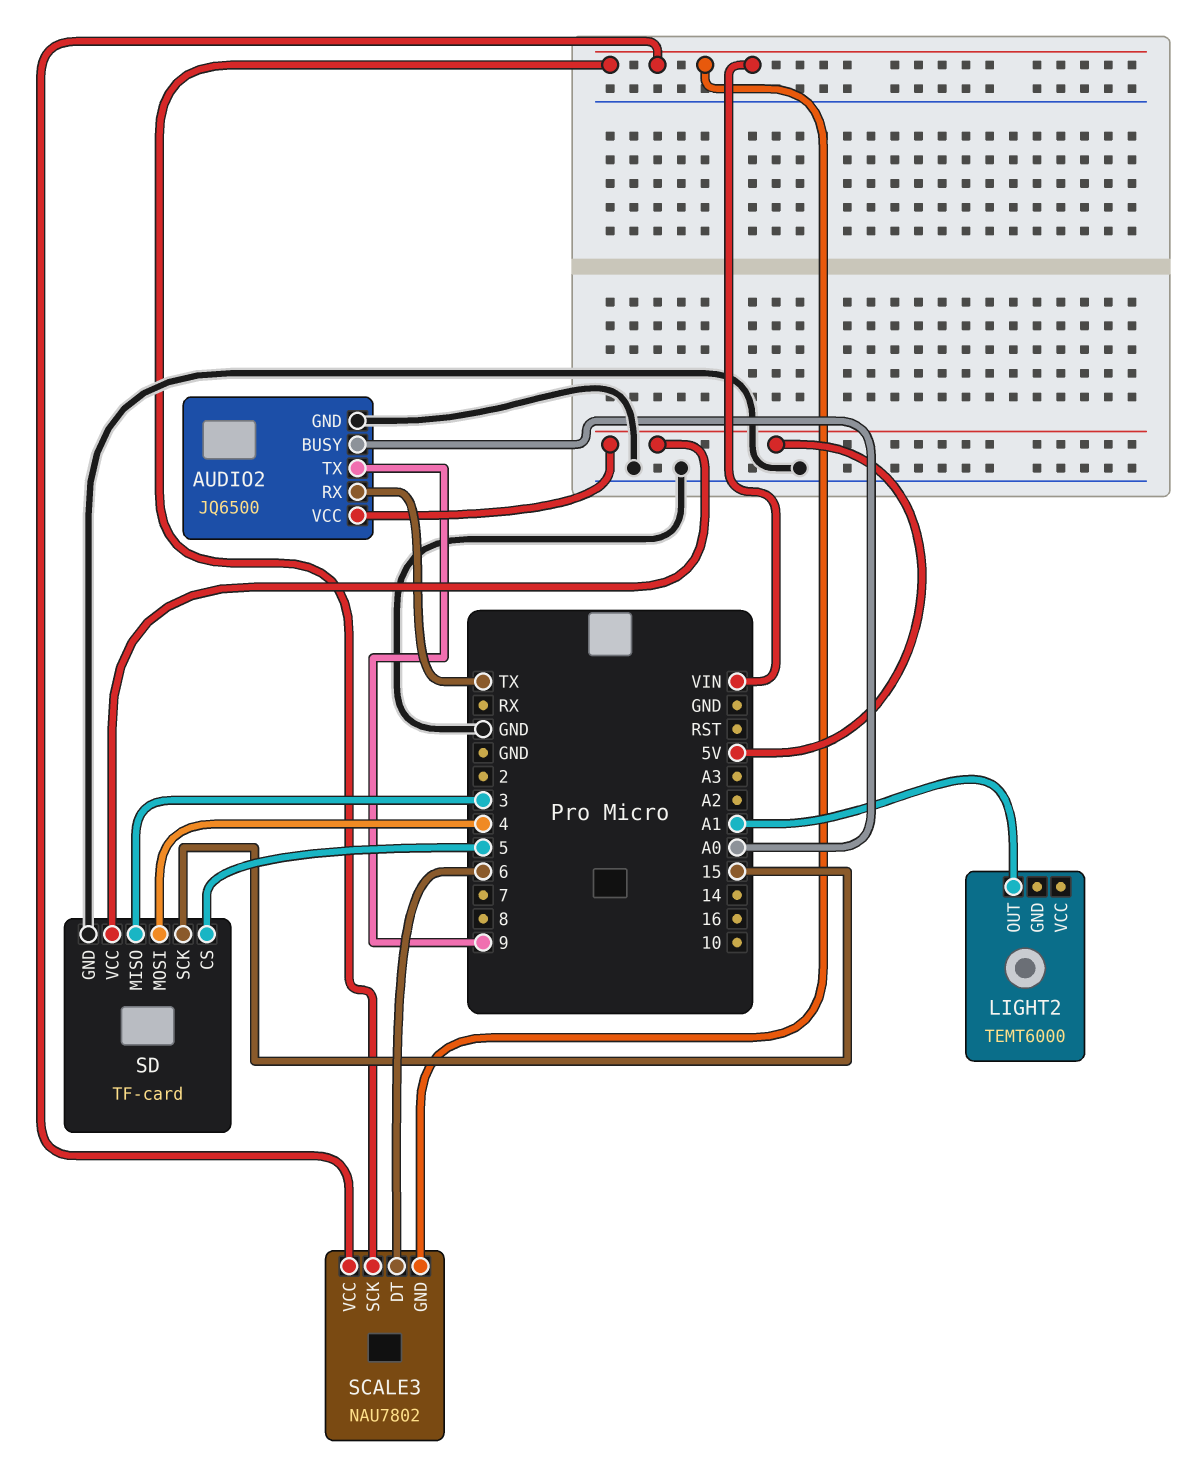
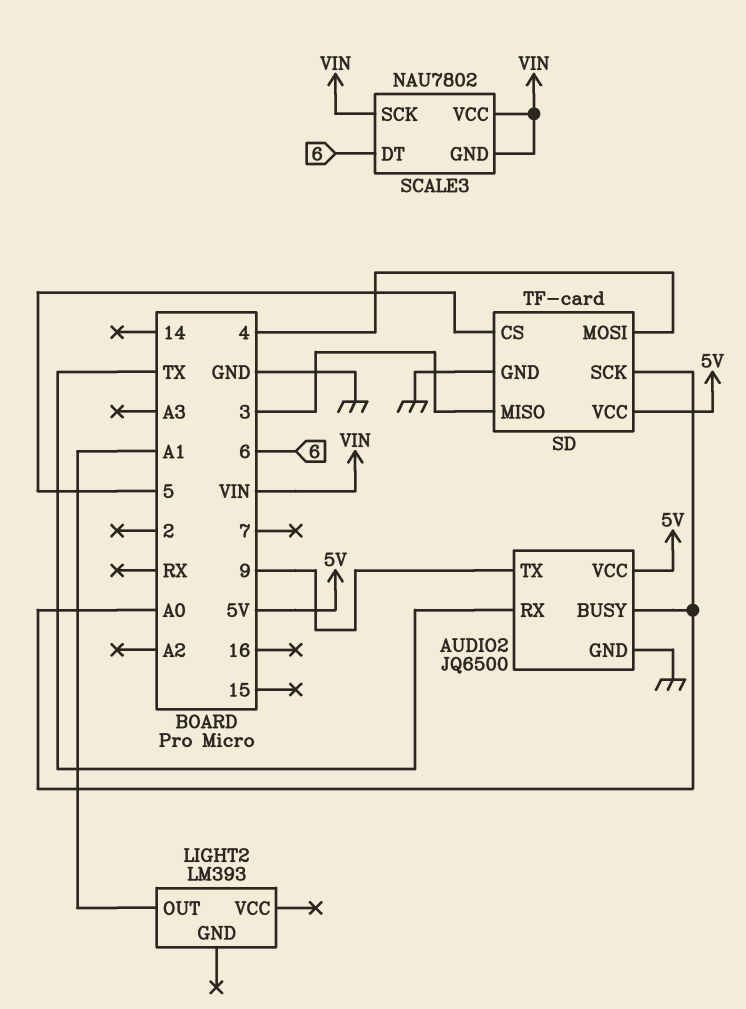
LIGHT2: TEMT6000 -> LM393
SD pin SCK: 15 -> A0

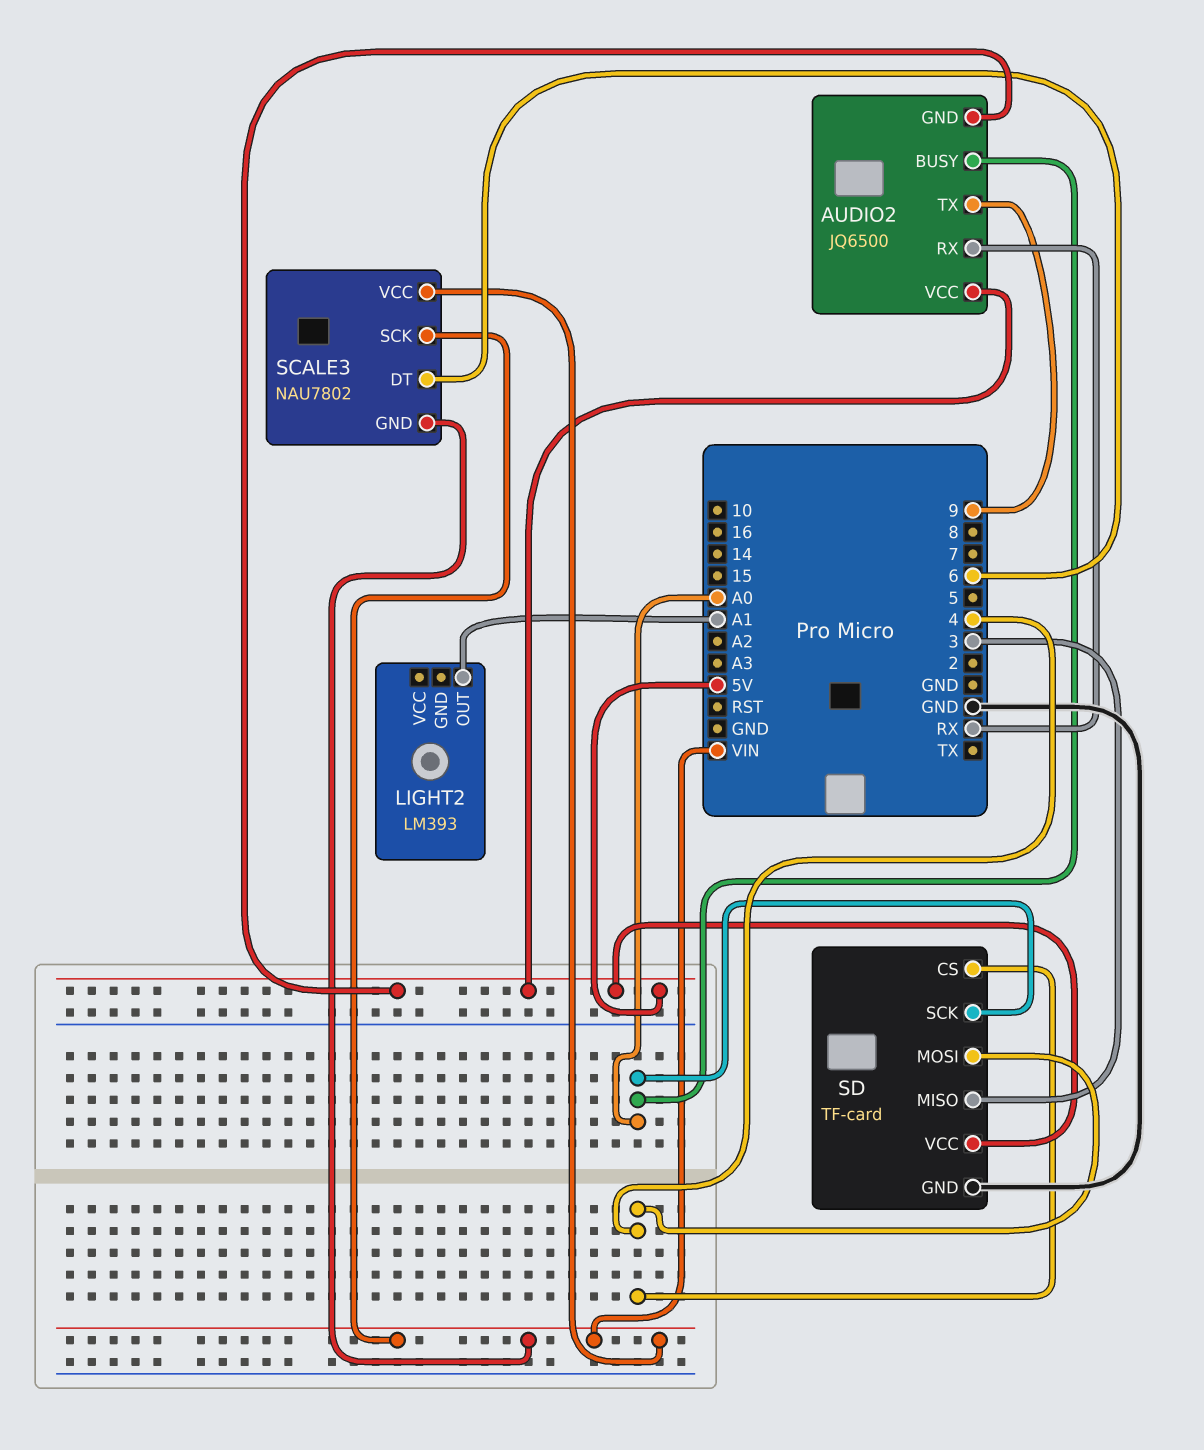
AUDIO2 pin GND: GND -> 5V
AUDIO2 pin RX: TX -> RX
SD pin CS: 5 -> 4

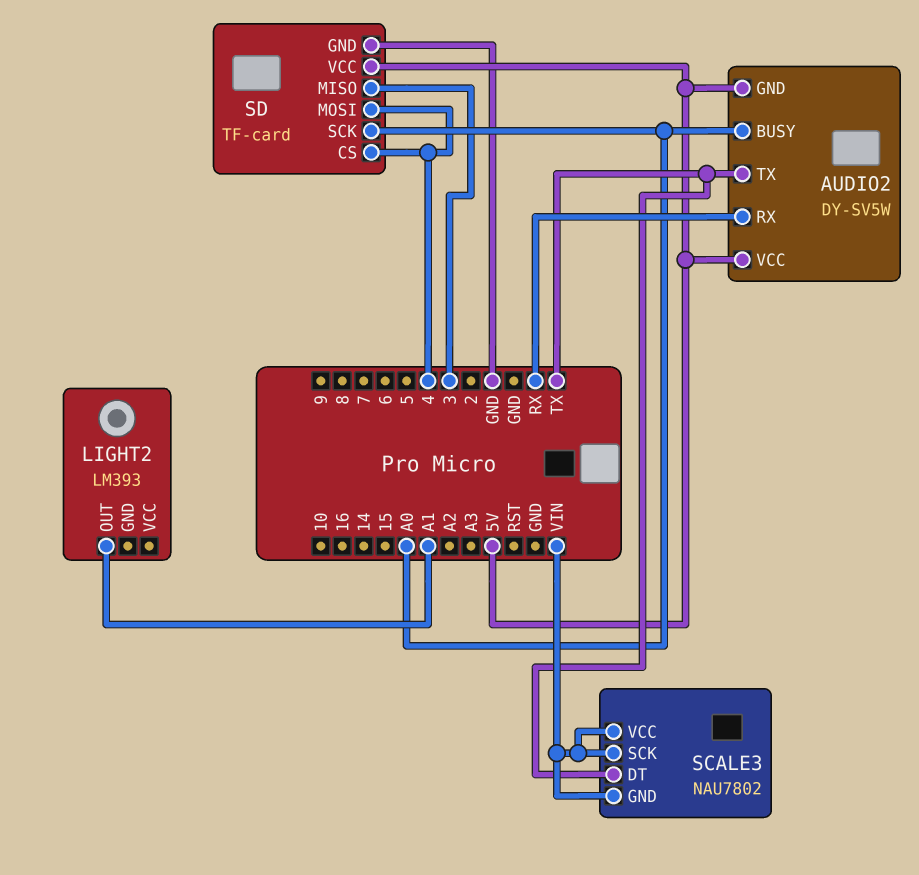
AUDIO2: JQ6500 -> DY-SV5W
AUDIO2 pin TX: 9 -> TX
SCALE3 pin DT: 6 -> TX

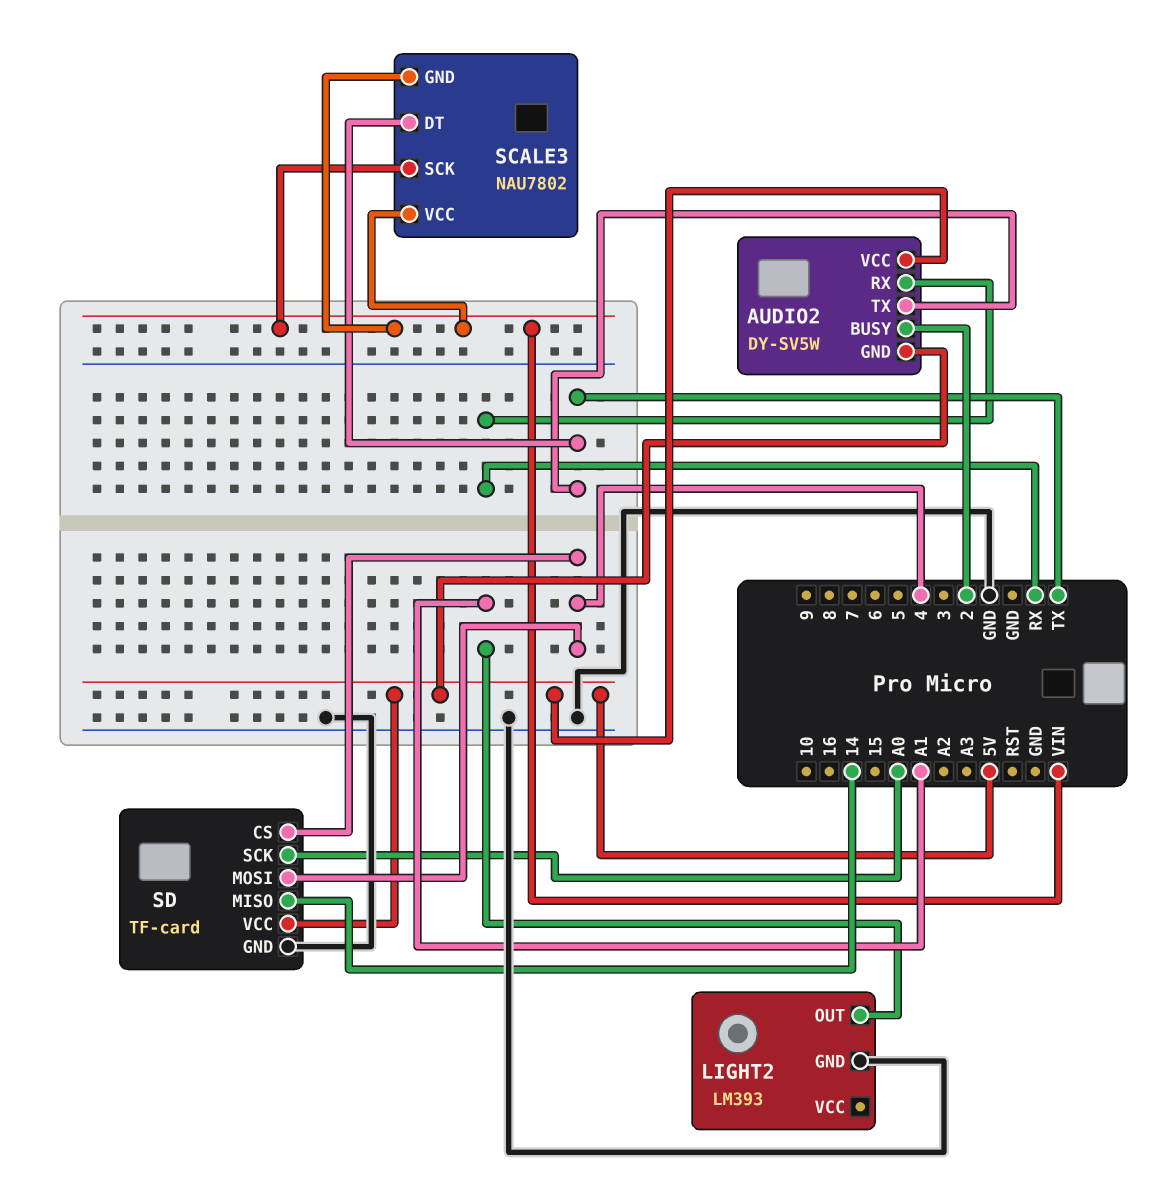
AUDIO2 pin BUSY: A0 -> 2
LIGHT2 pin GND: none -> GND
SD pin MISO: 3 -> 14

